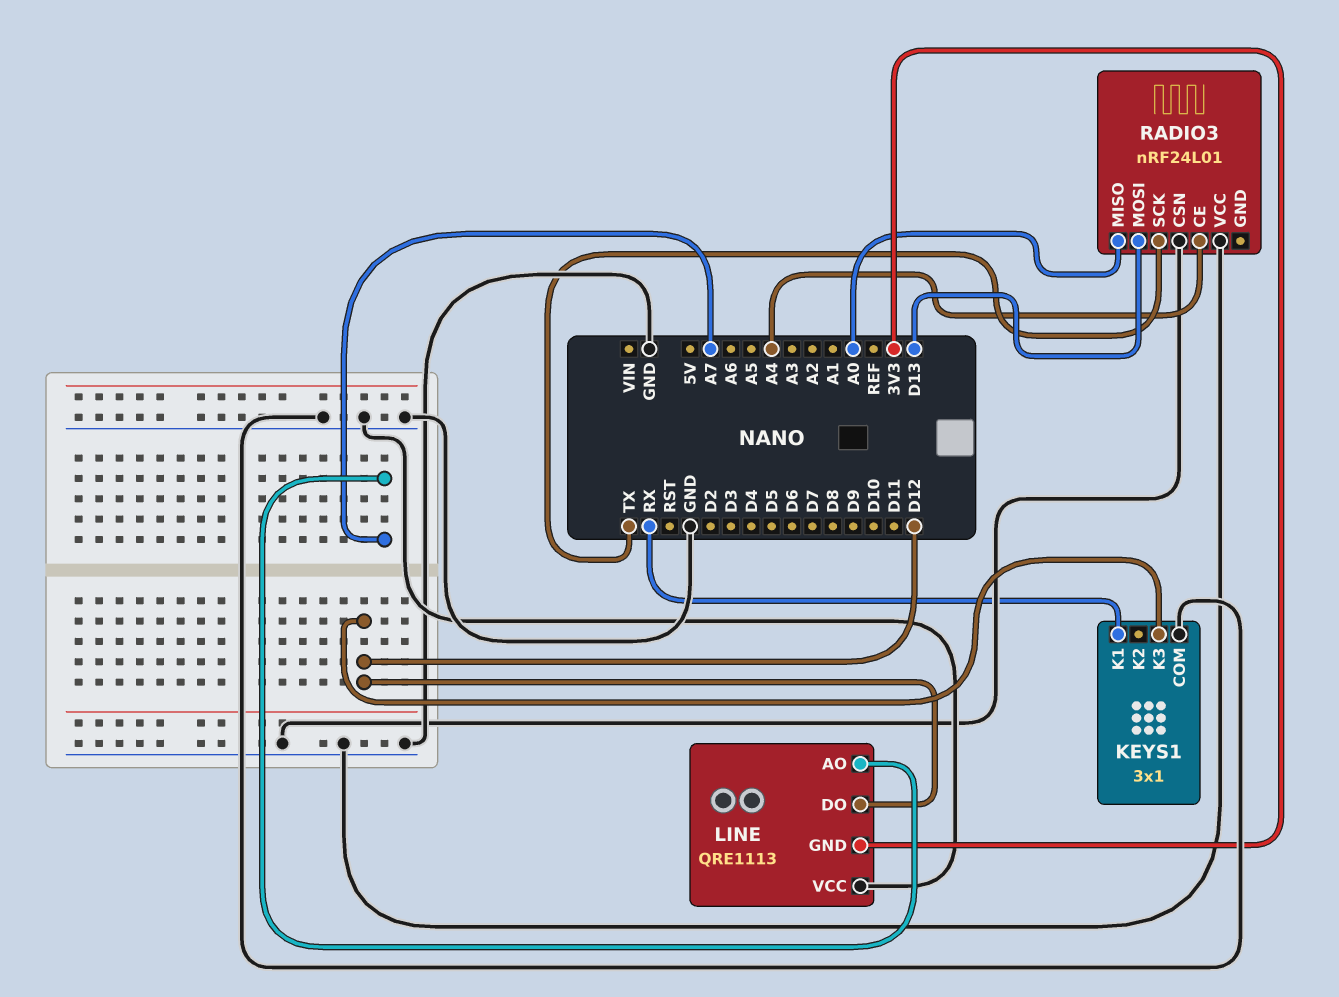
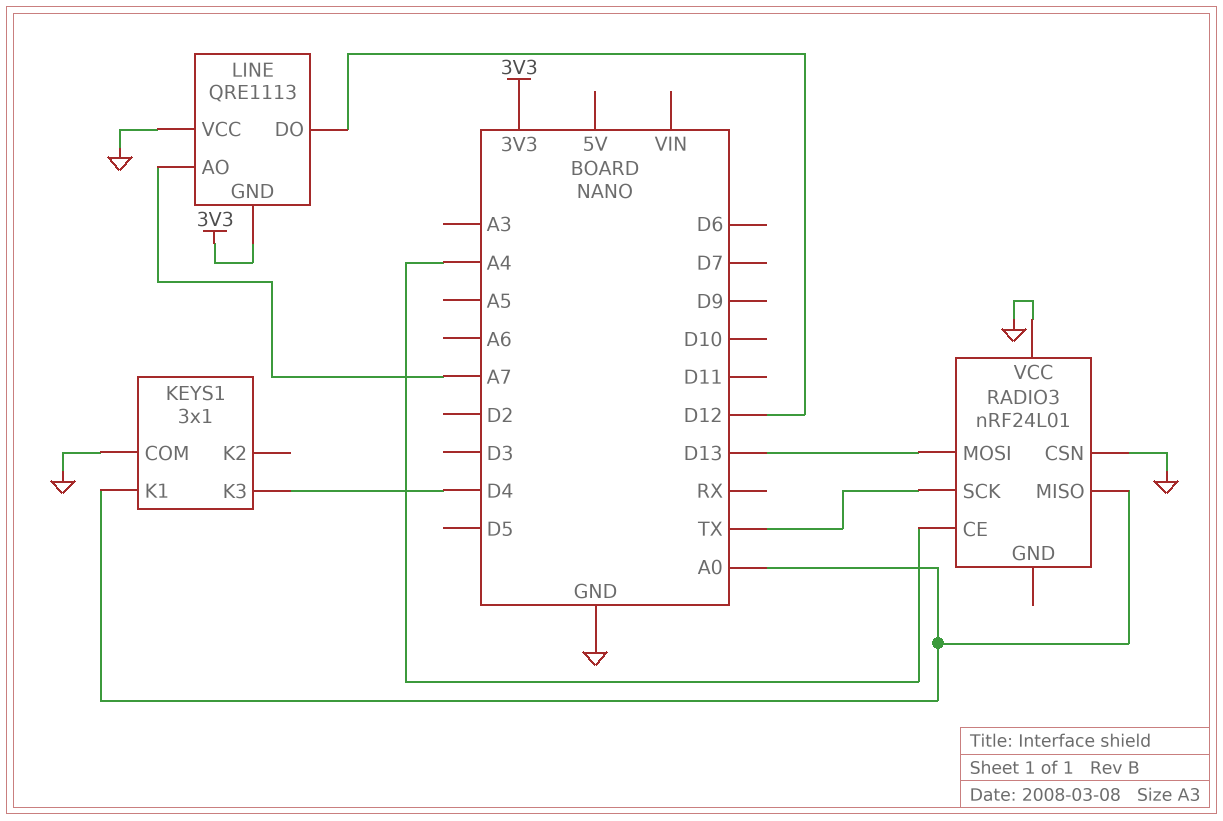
KEYS1 pin K1: RX -> A0
KEYS1 pin K3: D12 -> D4

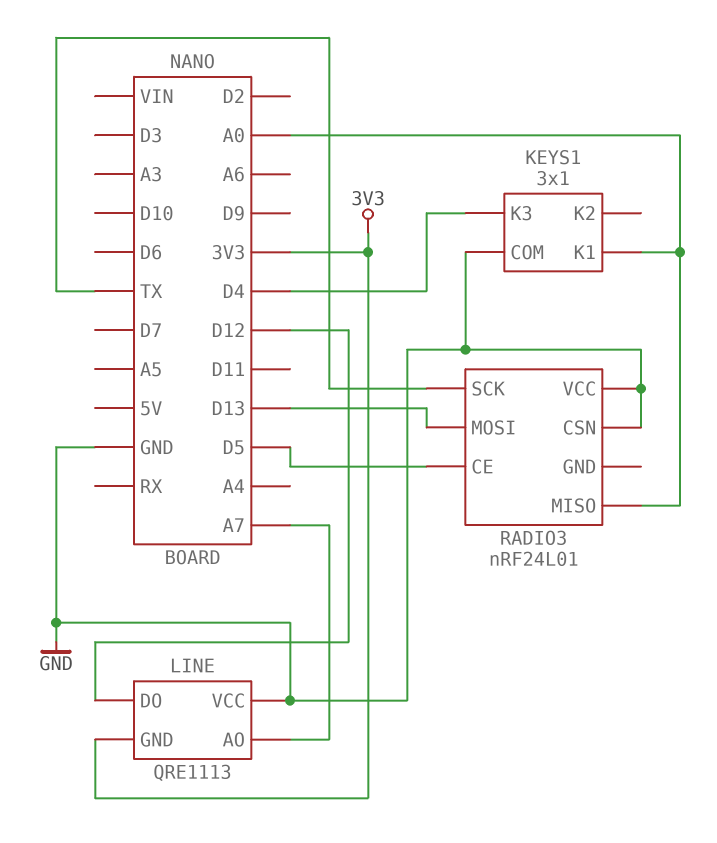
RADIO3 pin CE: A4 -> D5

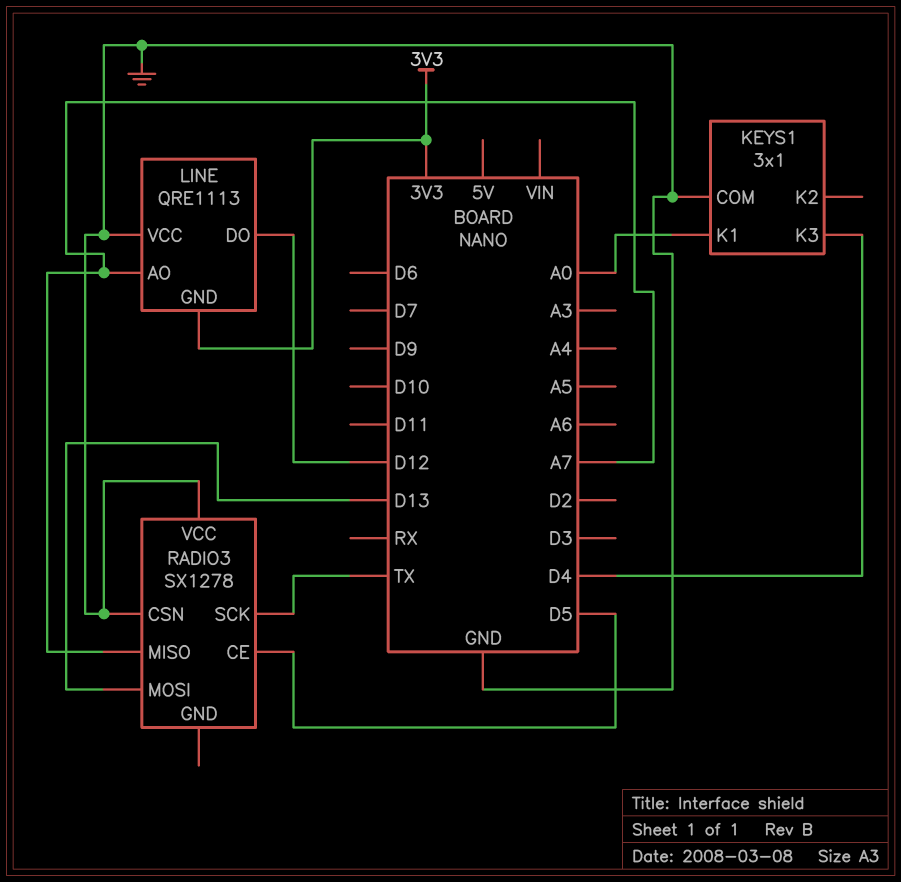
RADIO3: nRF24L01 -> SX1278
RADIO3 pin MISO: A0 -> A7

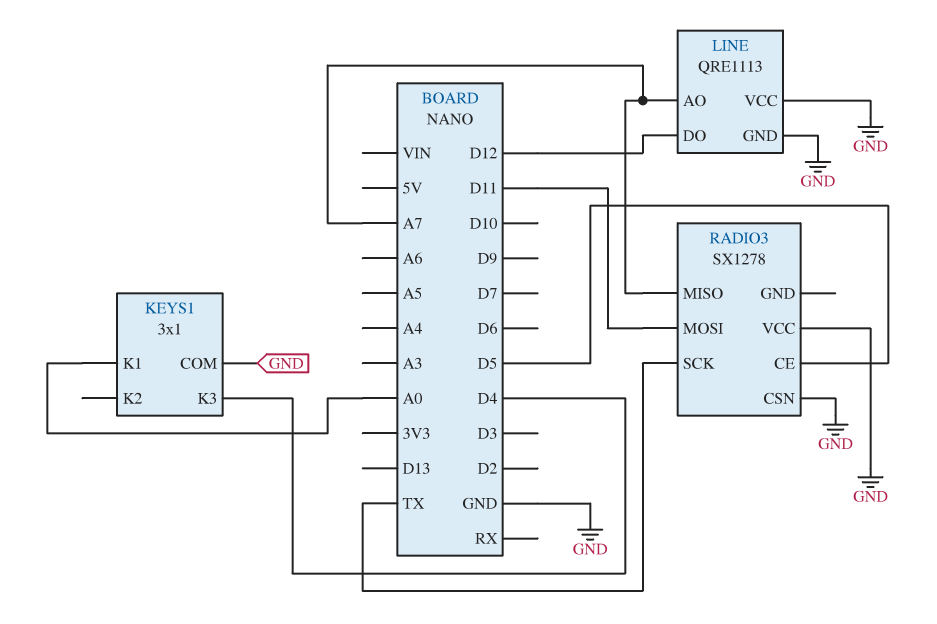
LINE pin GND: 3V3 -> GND
RADIO3 pin MOSI: D13 -> D11

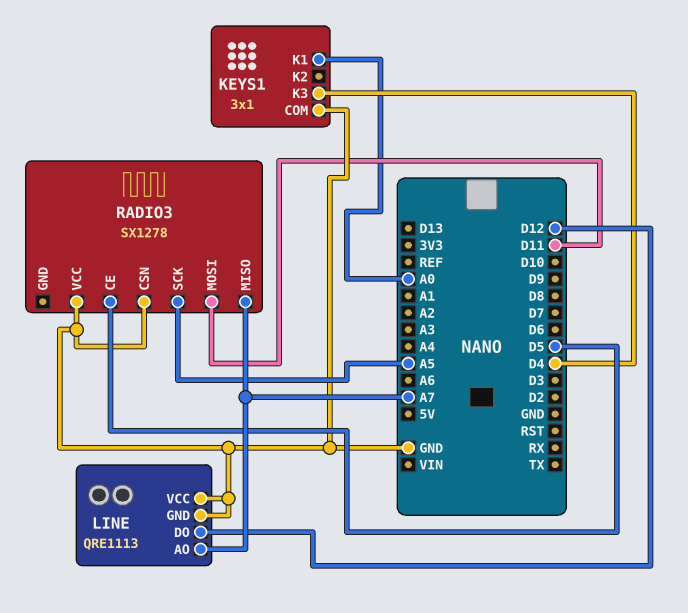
RADIO3 pin SCK: TX -> A5

